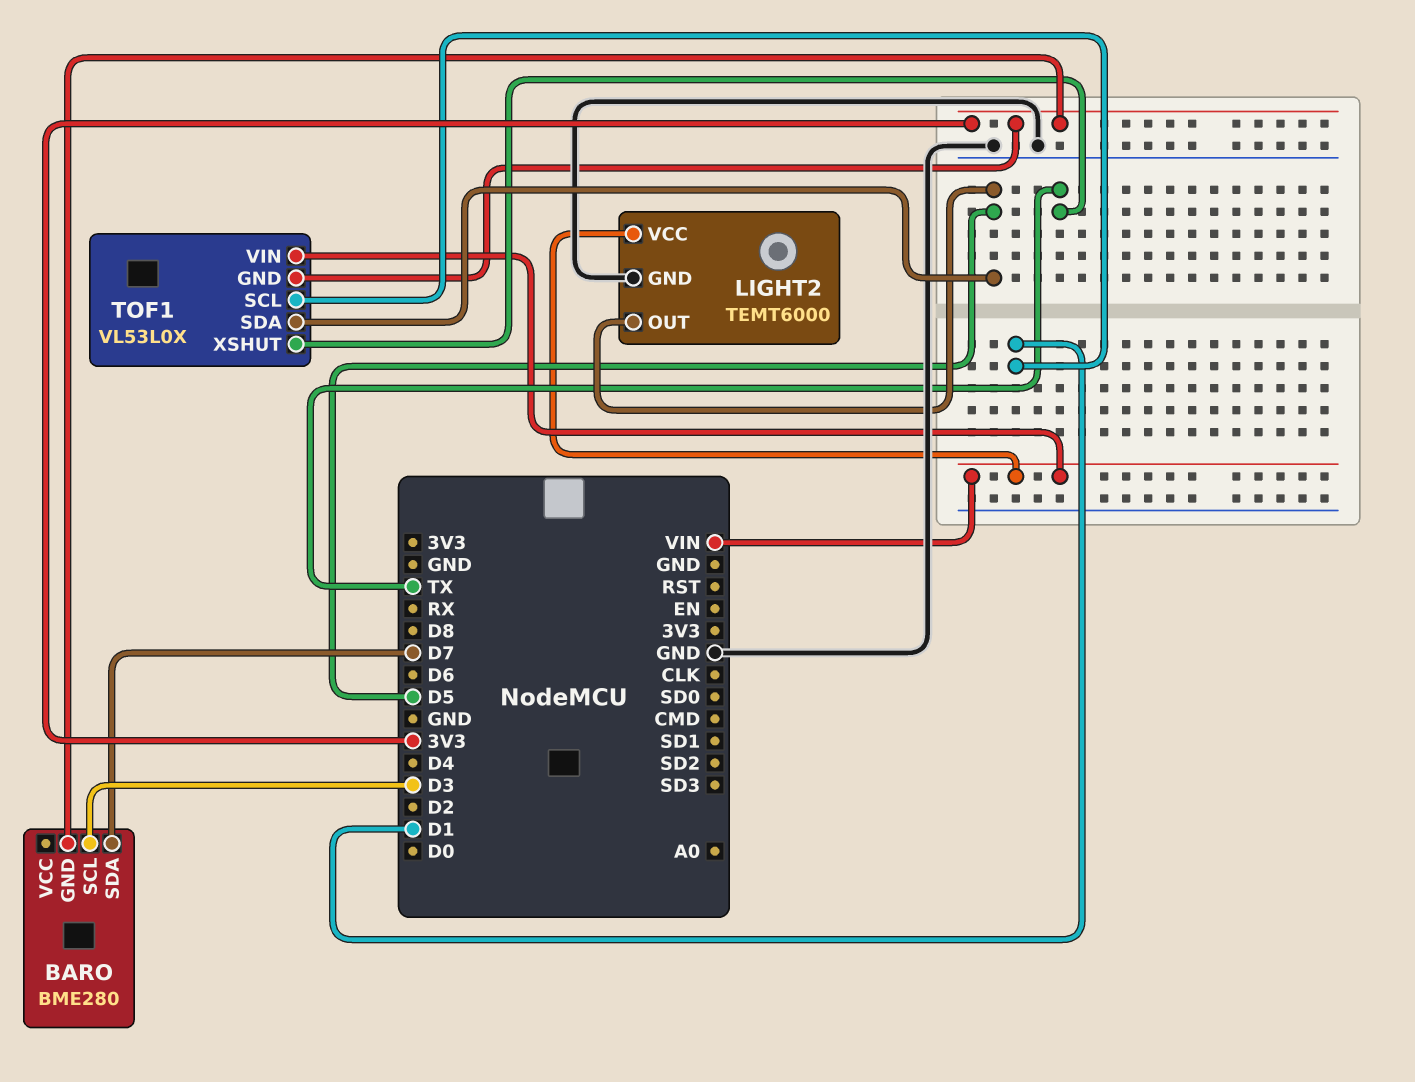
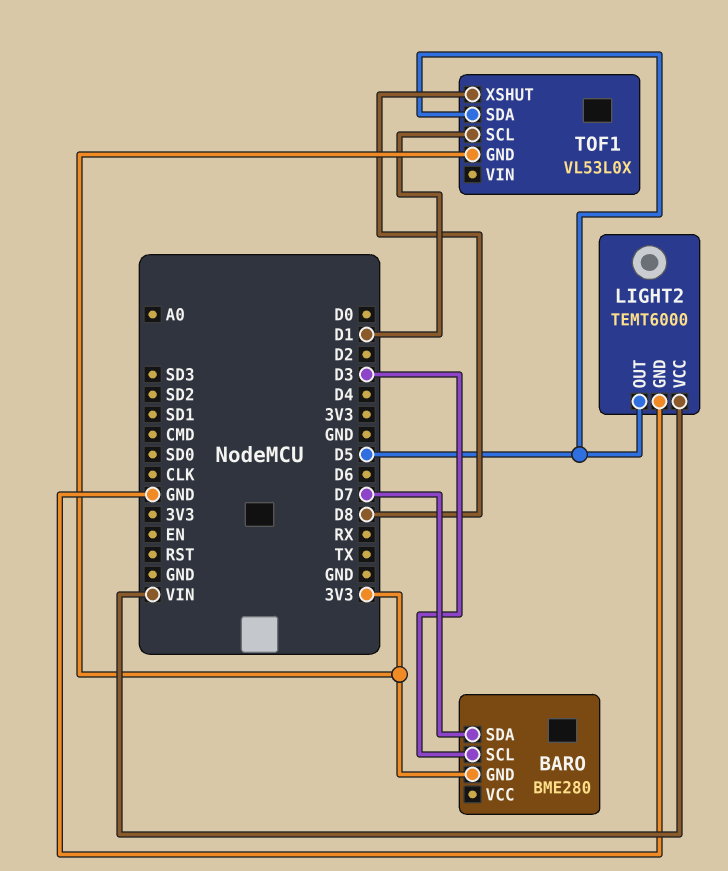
TOF1 pin VIN: VIN -> none
TOF1 pin XSHUT: TX -> D8

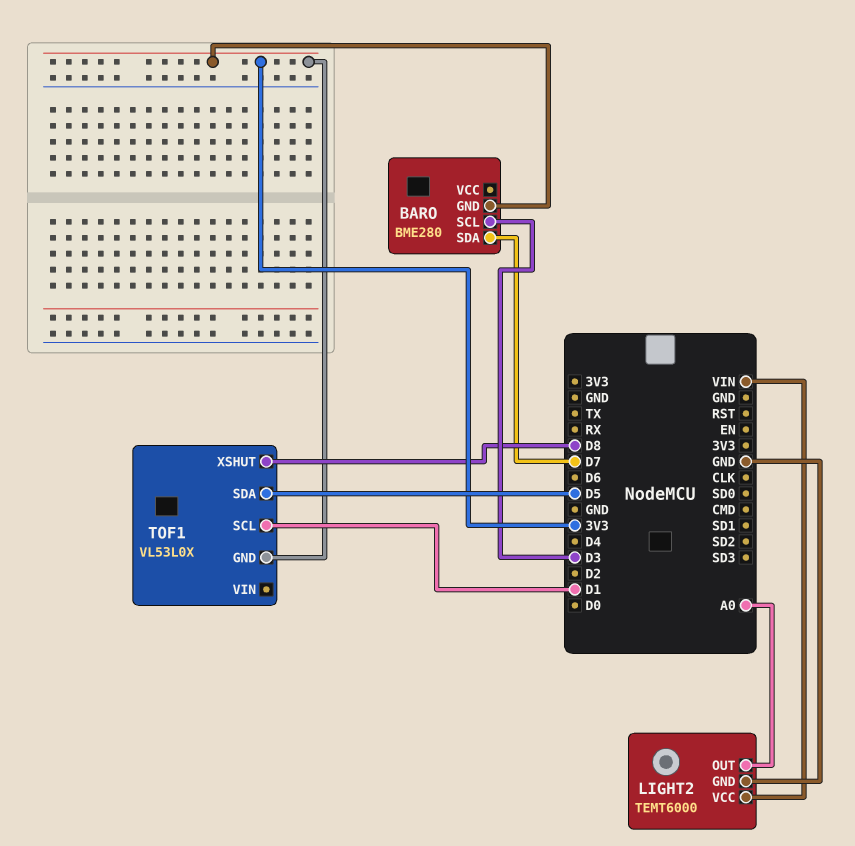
LIGHT2 pin OUT: D5 -> A0

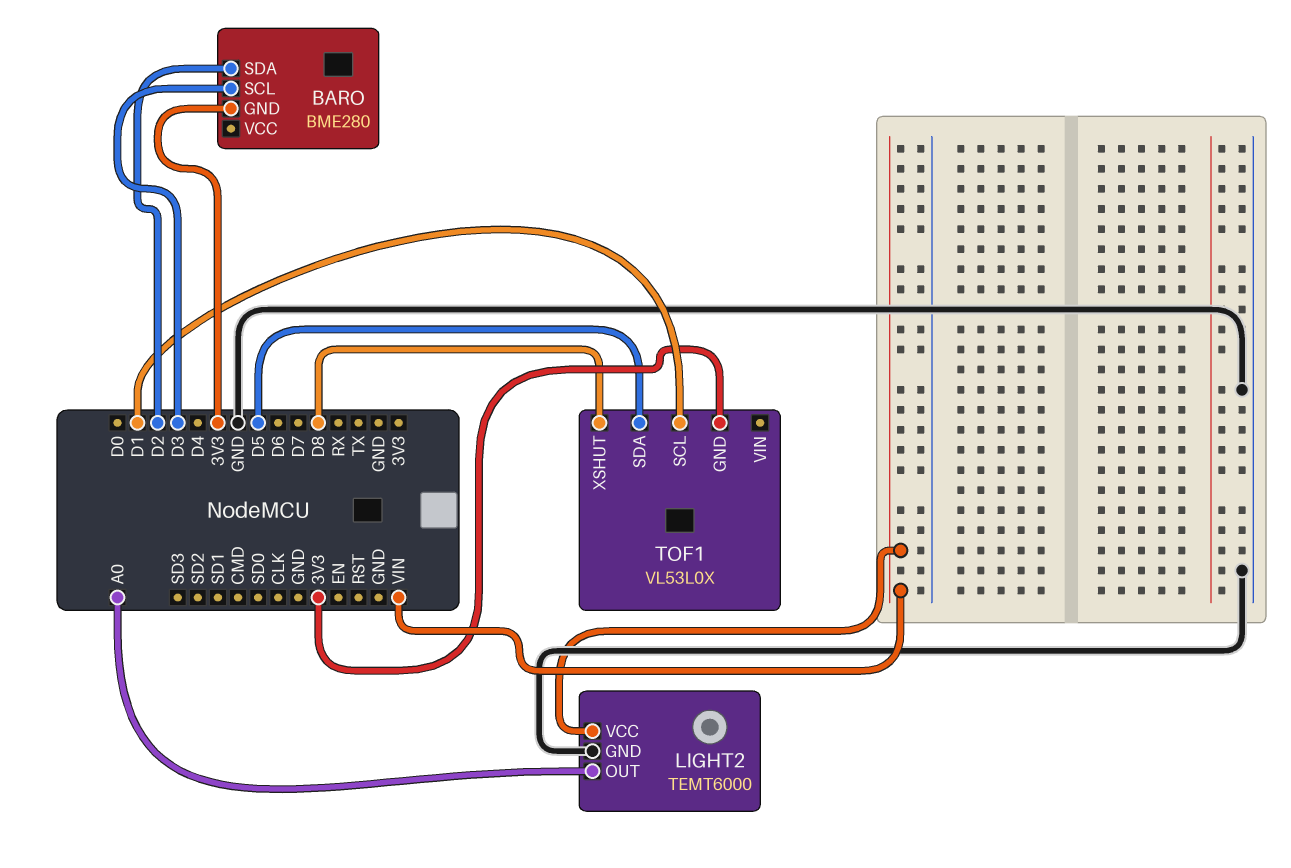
BARO pin SDA: D7 -> D2

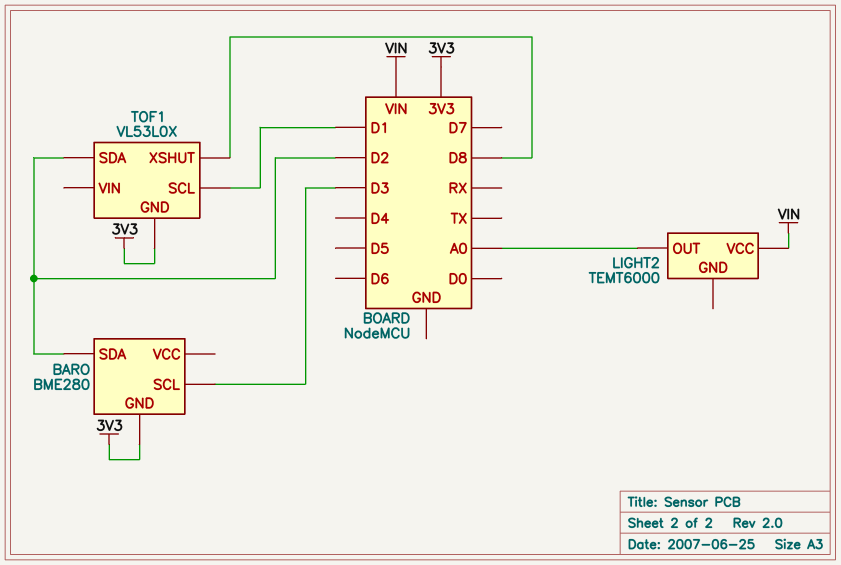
LIGHT2 pin GND: GND -> none
TOF1 pin SDA: D5 -> D2

